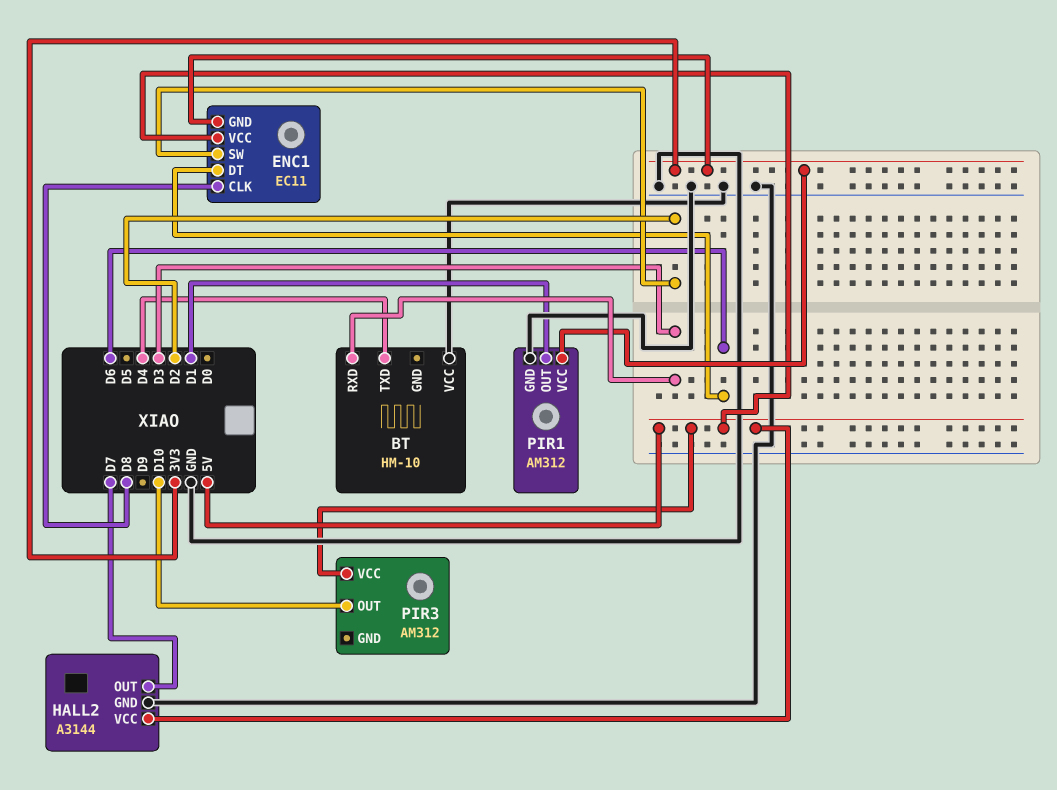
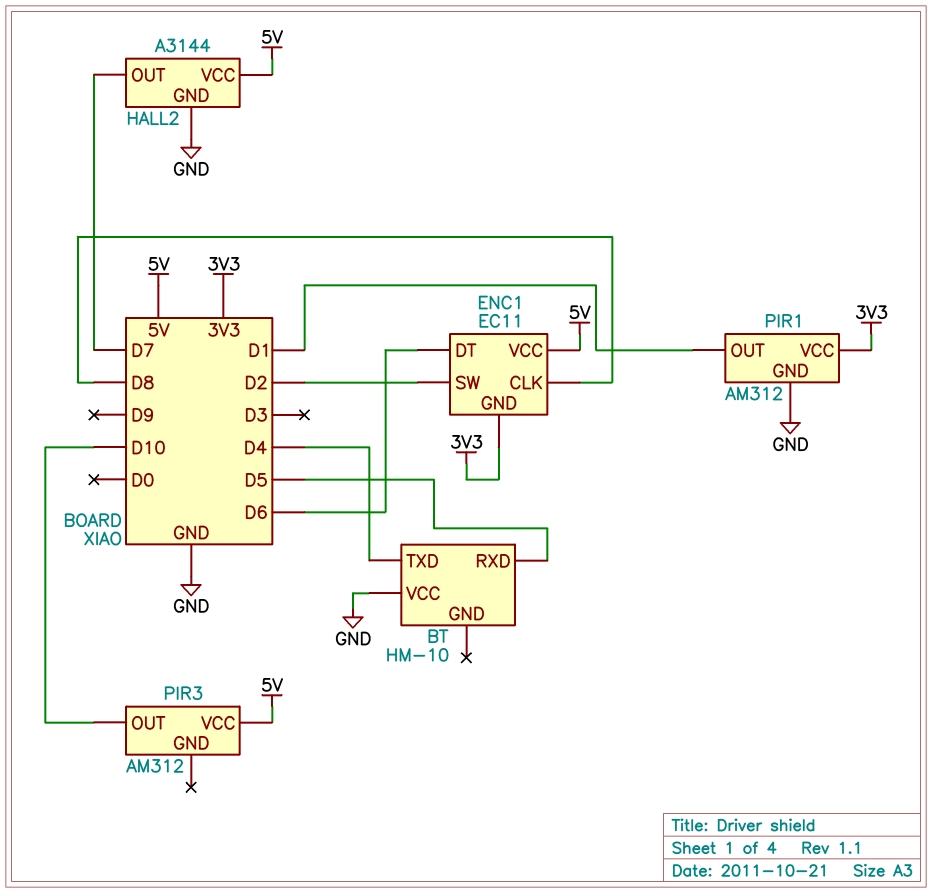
BT pin RXD: D3 -> D5

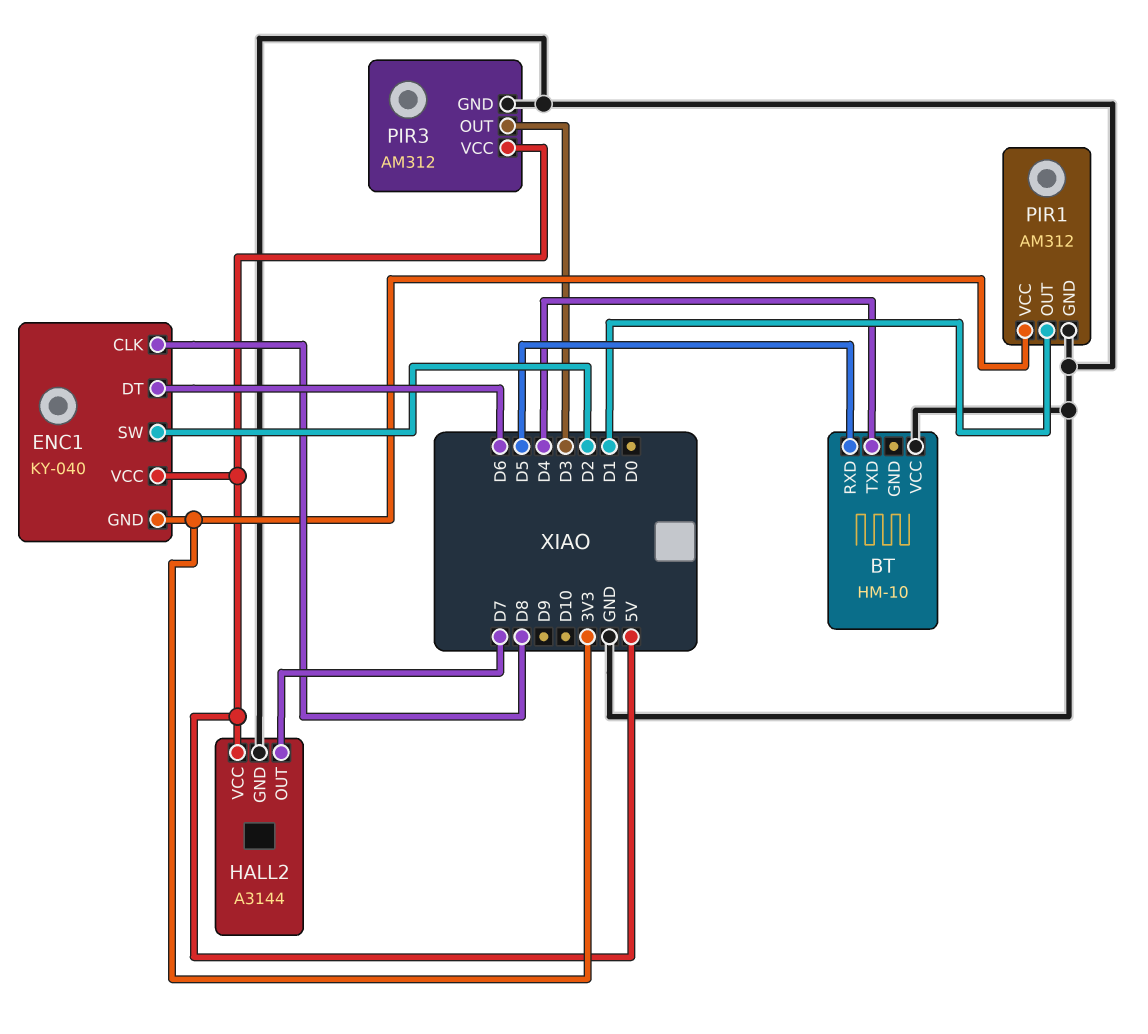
ENC1: EC11 -> KY-040
PIR3 pin GND: none -> GND
PIR3 pin OUT: D10 -> D3

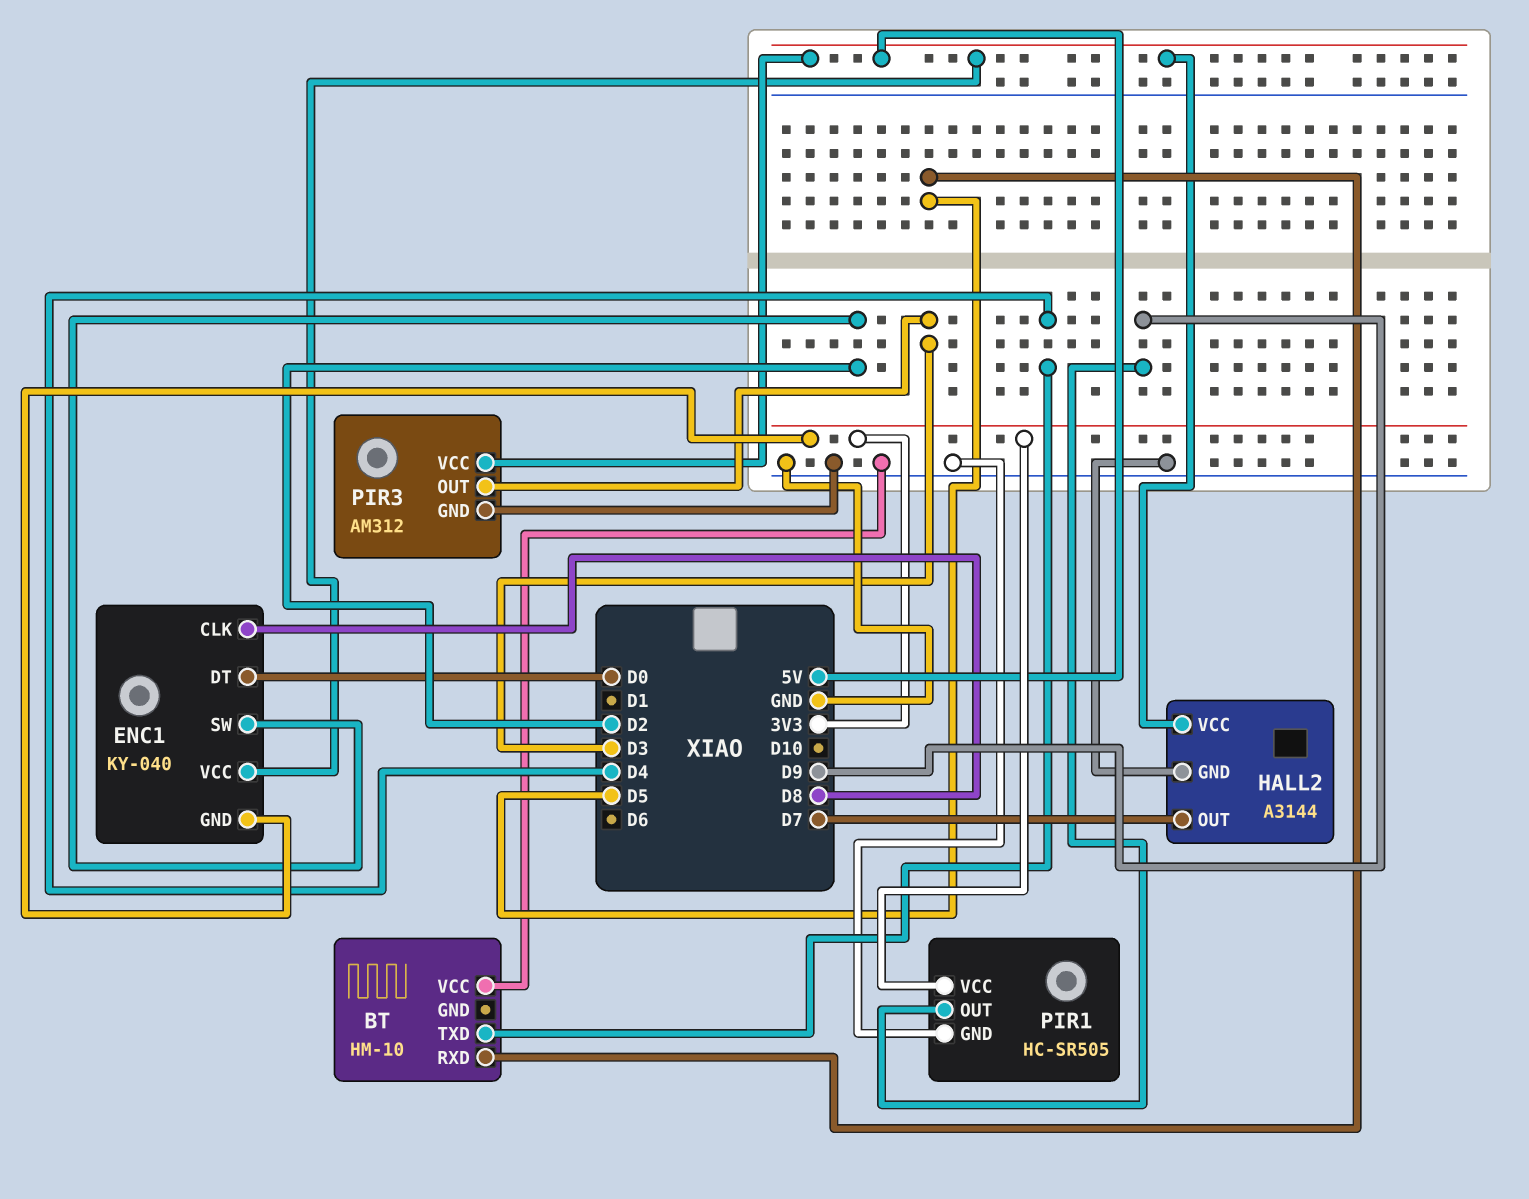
ENC1 pin DT: D6 -> D0
PIR1: AM312 -> HC-SR505
PIR1 pin OUT: D1 -> D9

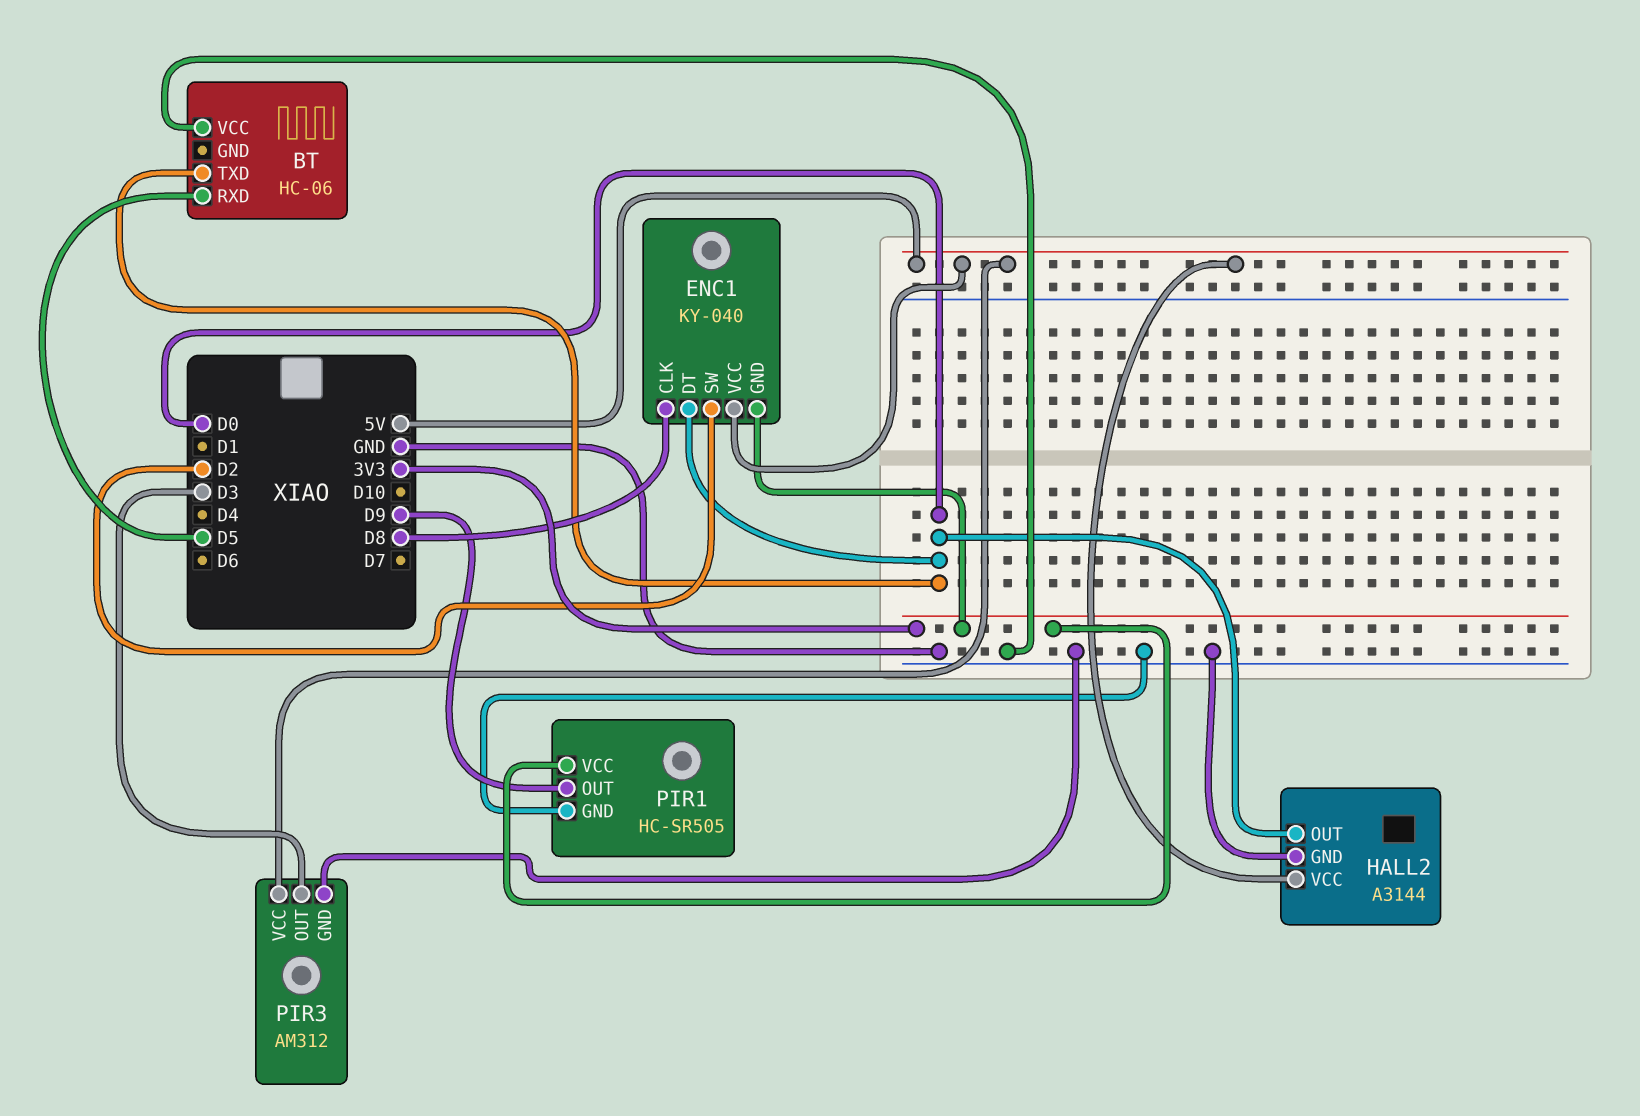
BT: HM-10 -> HC-06
BT pin TXD: D4 -> D0
HALL2 pin OUT: D7 -> D0

